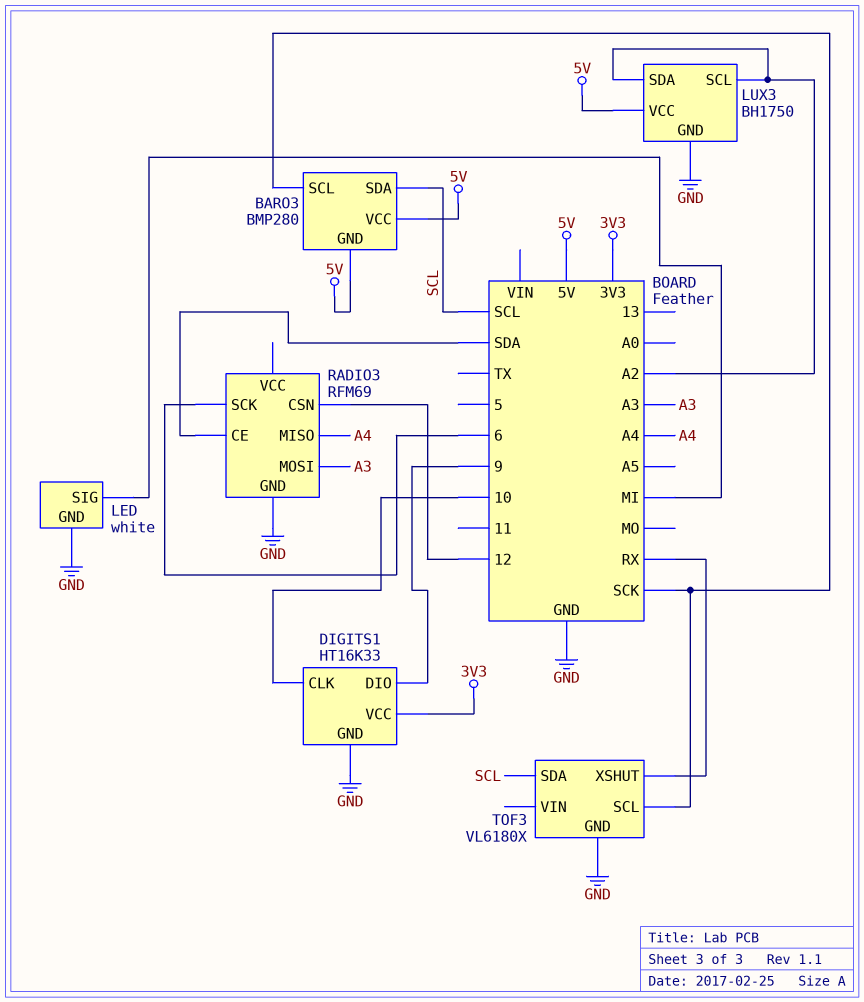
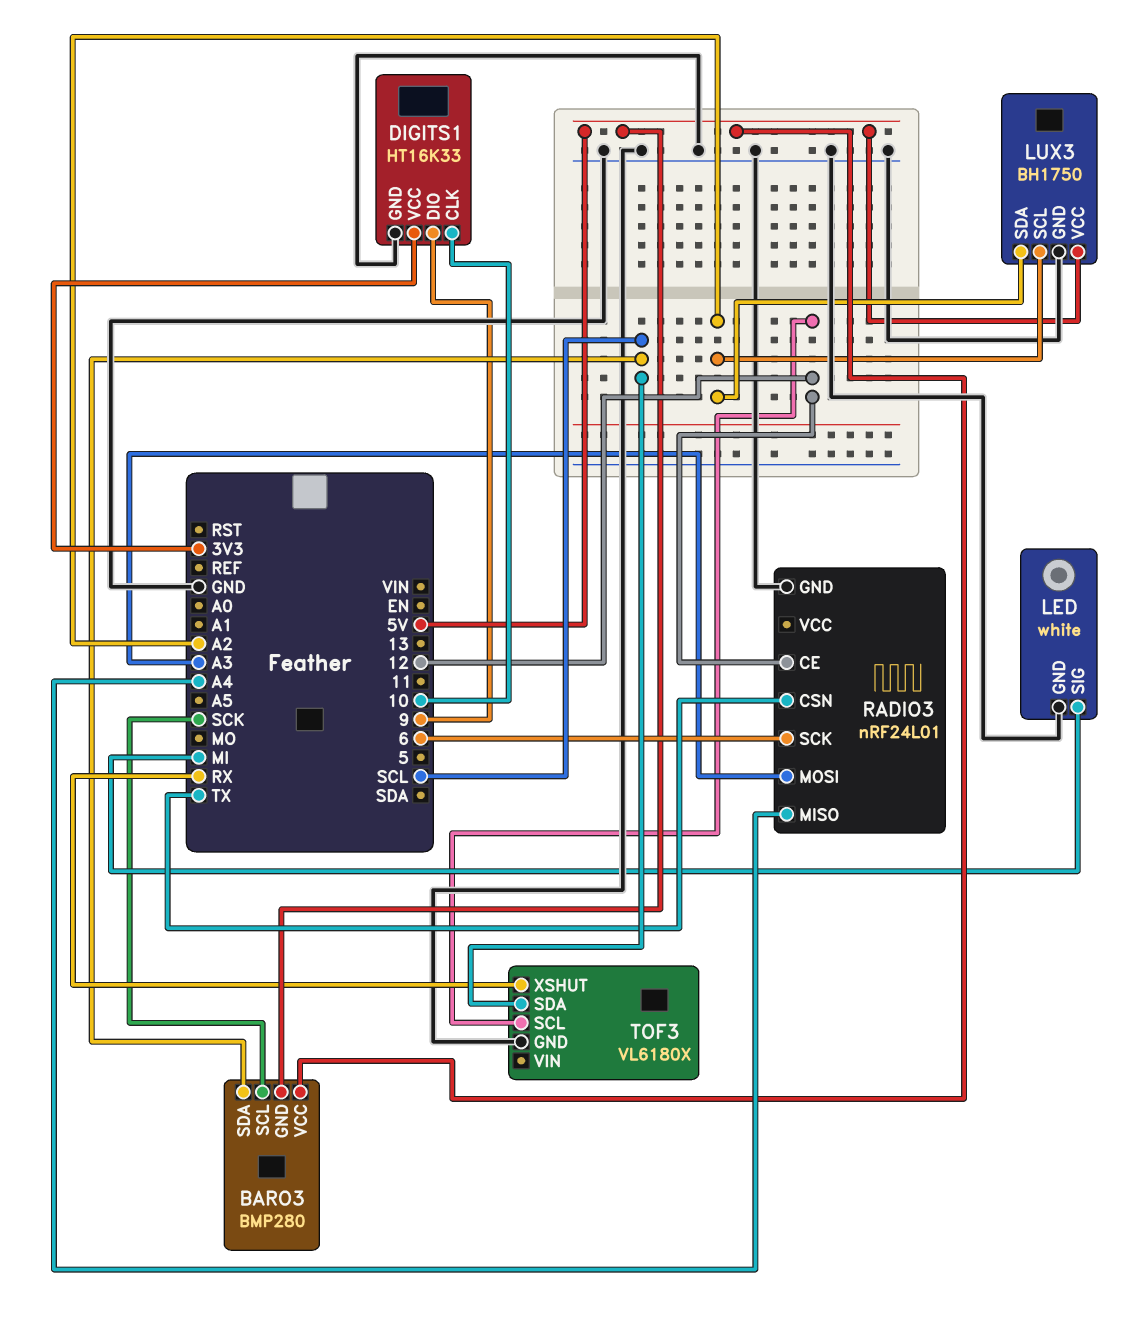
RADIO3: RFM69 -> nRF24L01
RADIO3 pin CE: SDA -> 12
RADIO3 pin CSN: 12 -> TX
TOF3 pin SCL: SCK -> 12

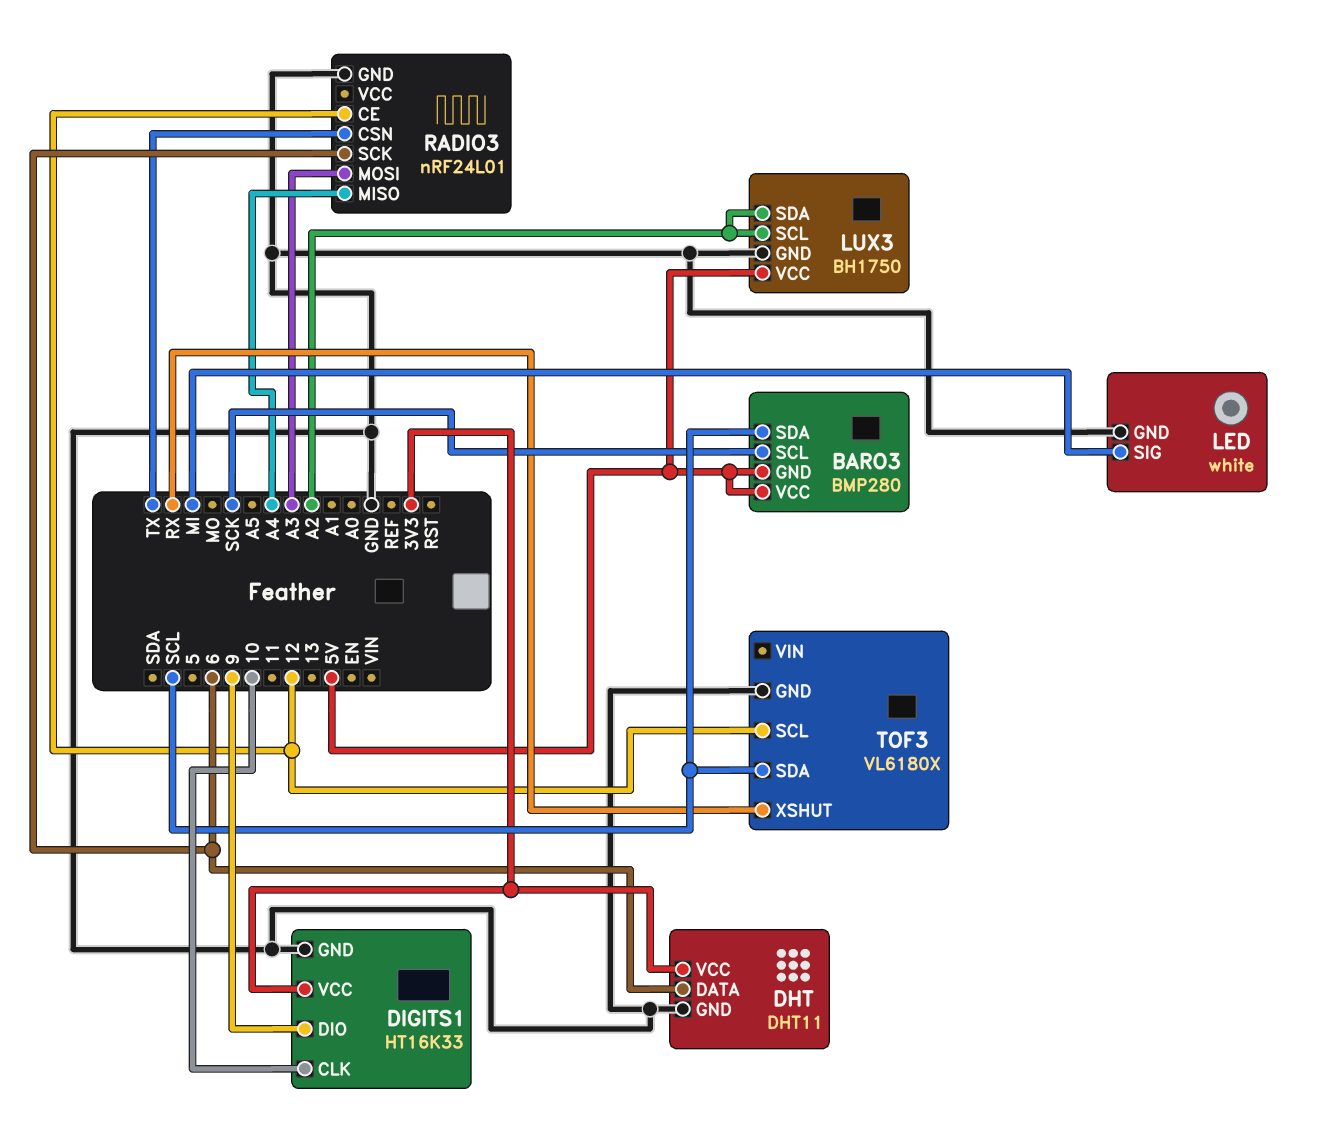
DHT: none -> DHT11
DHT pin DATA: none -> 6
DHT pin GND: none -> GND
DHT pin VCC: none -> 3V3

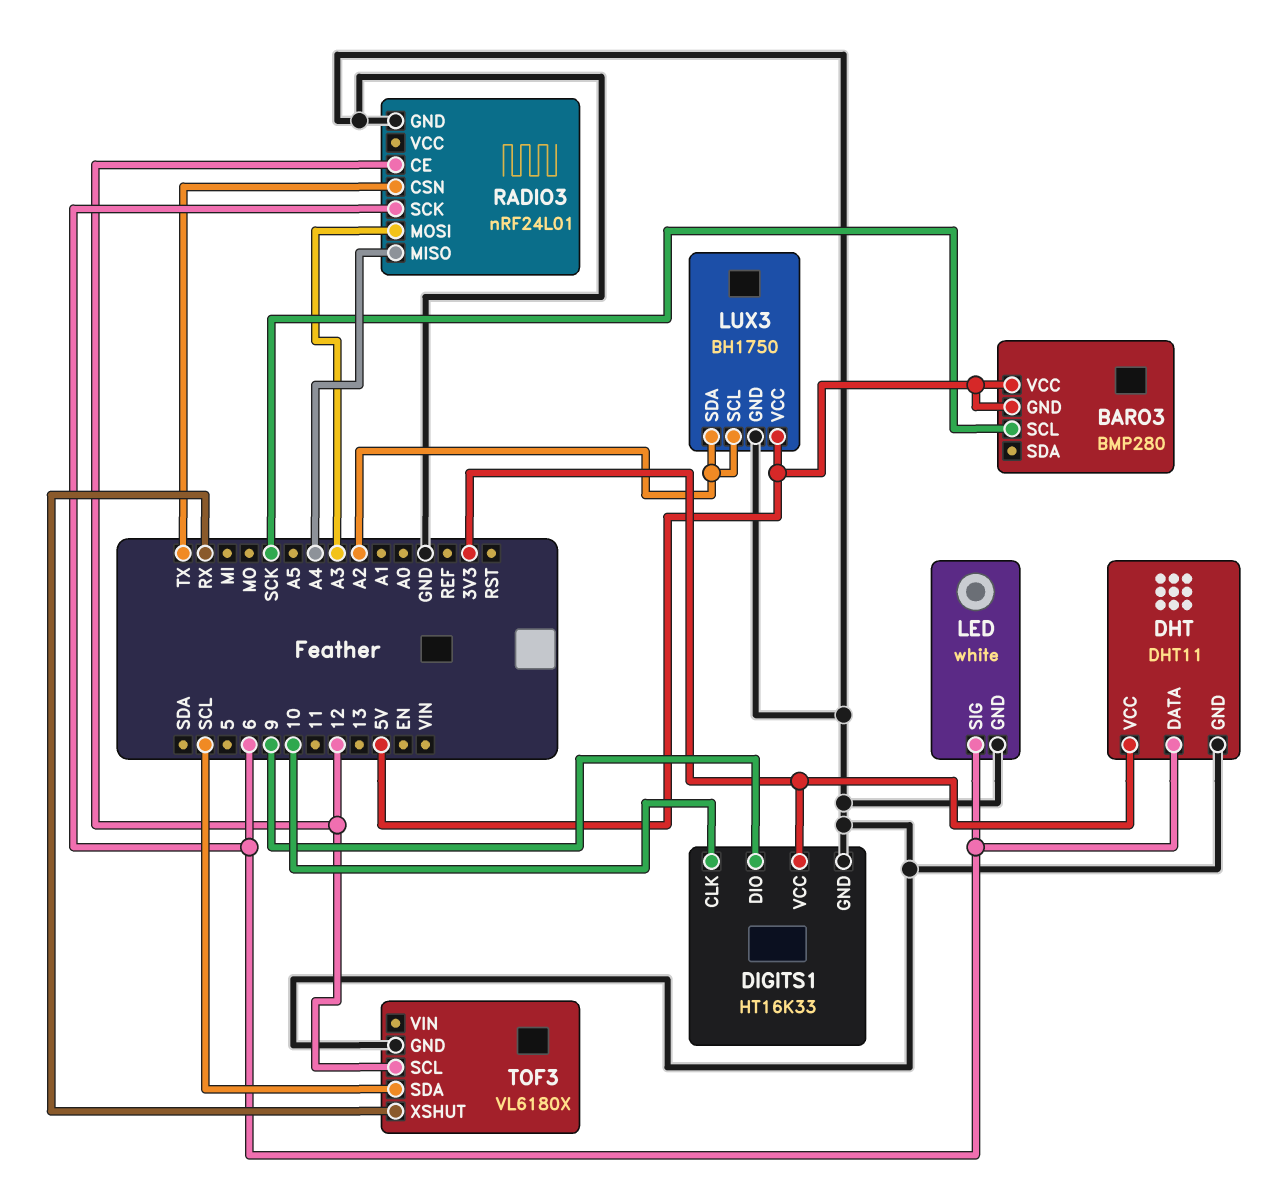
BARO3 pin SDA: SCL -> none
LED pin SIG: MI -> 6

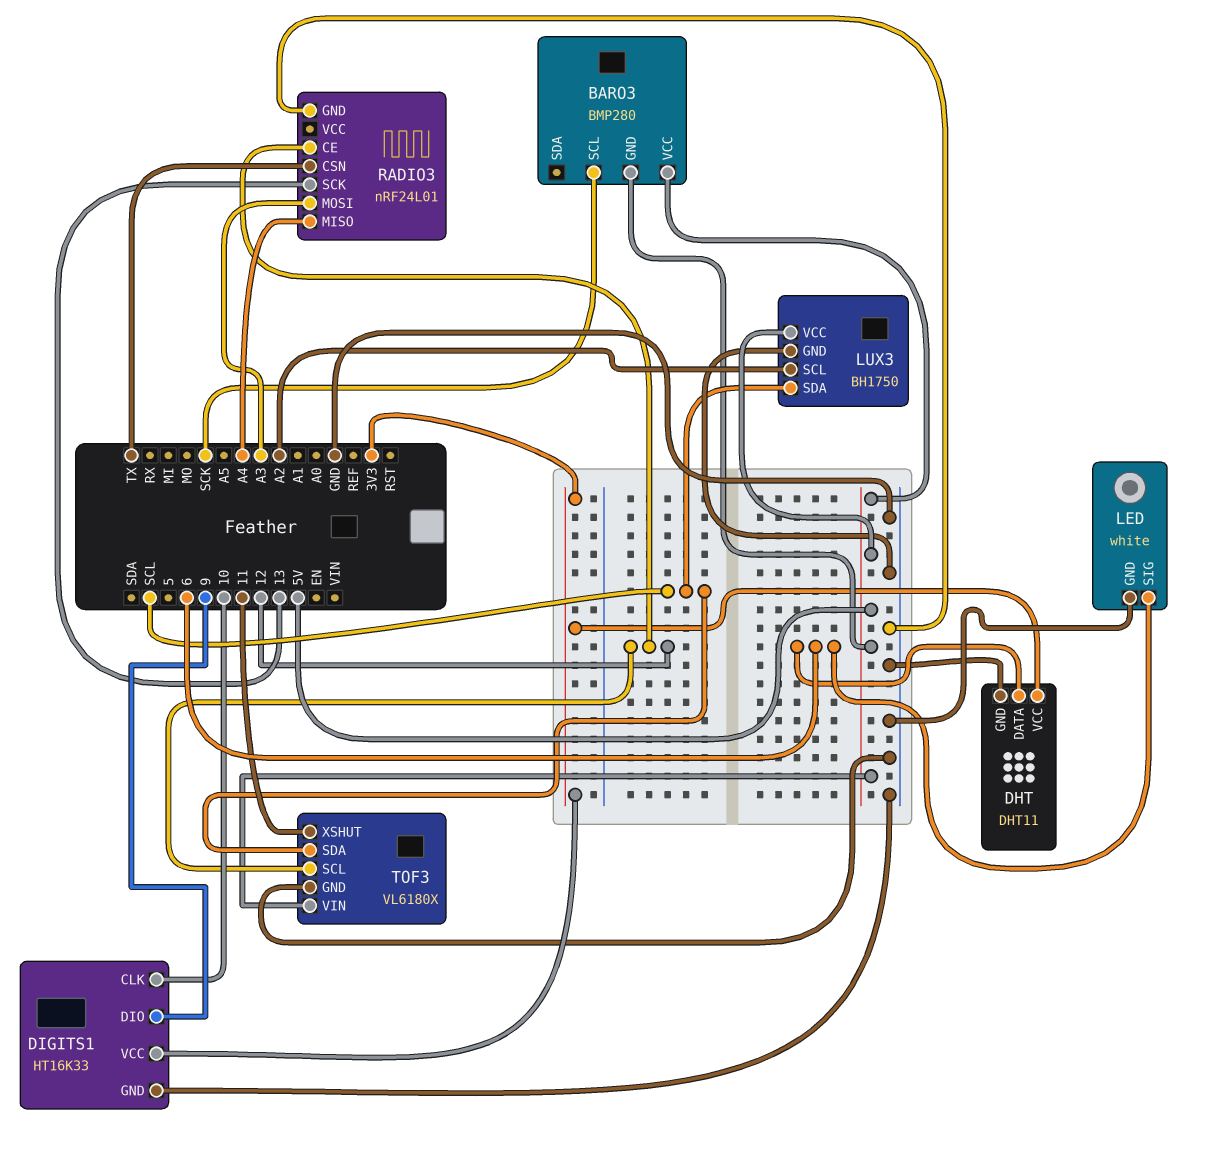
LUX3 pin SDA: A2 -> SCL
RADIO3 pin SCK: 6 -> 13
TOF3 pin VIN: none -> 5V
TOF3 pin XSHUT: RX -> 11

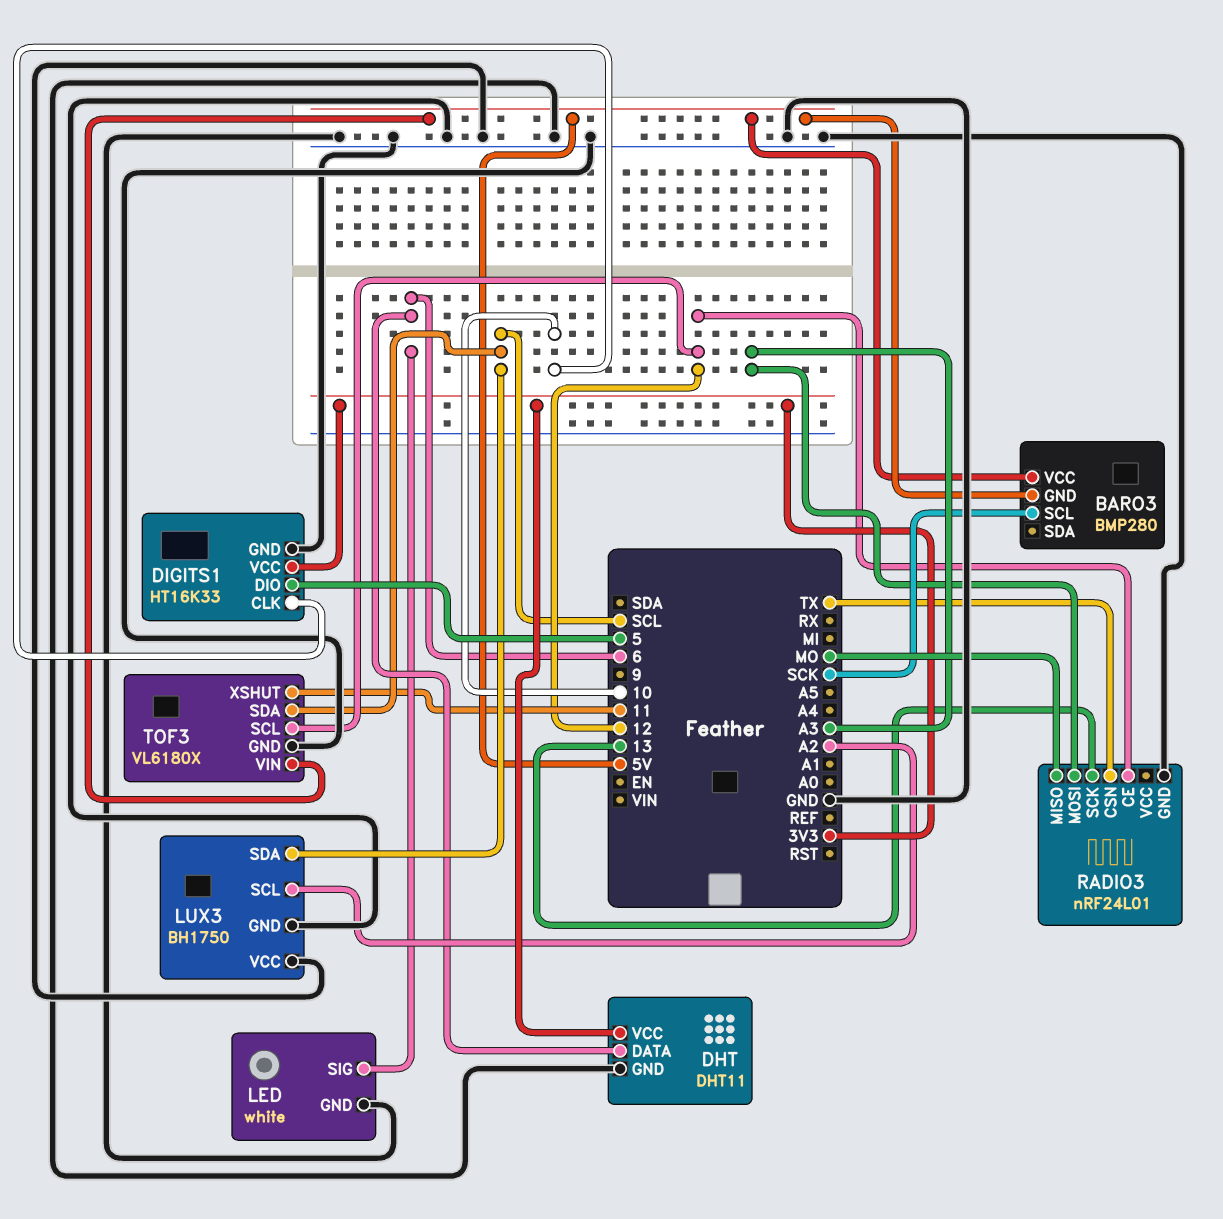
DIGITS1 pin DIO: 9 -> 5
LUX3 pin VCC: 5V -> GND
RADIO3 pin MISO: A4 -> MO

